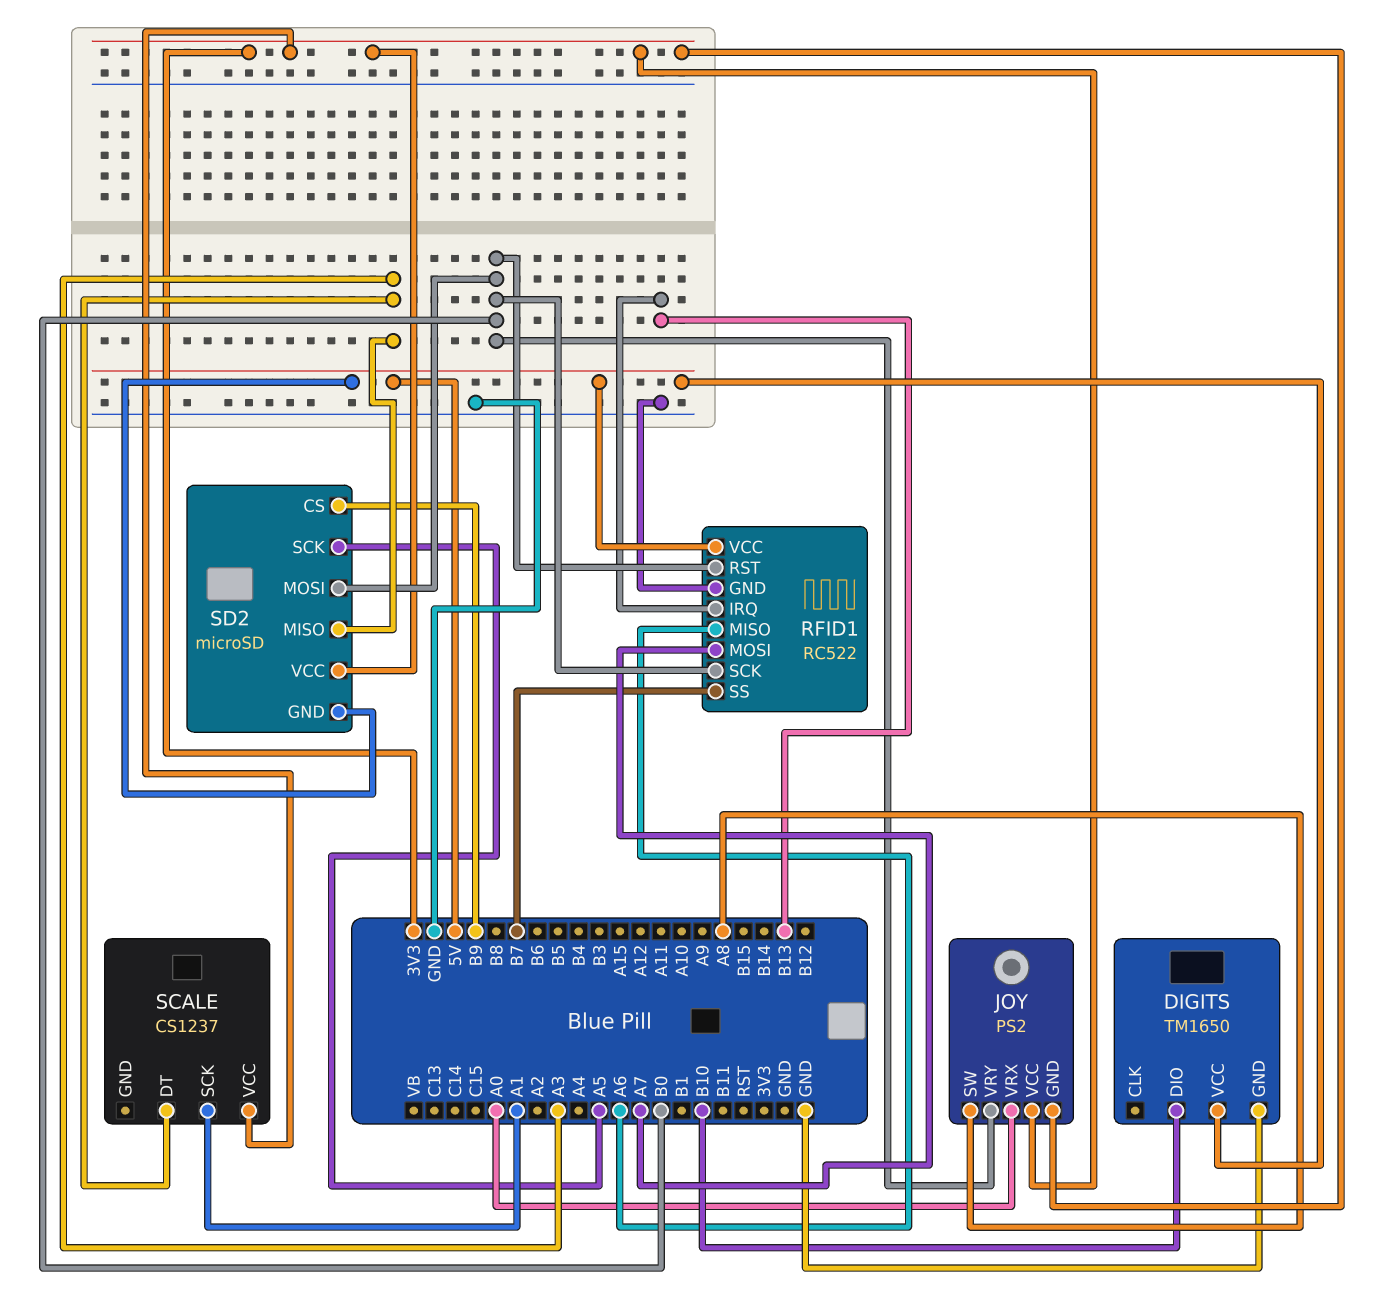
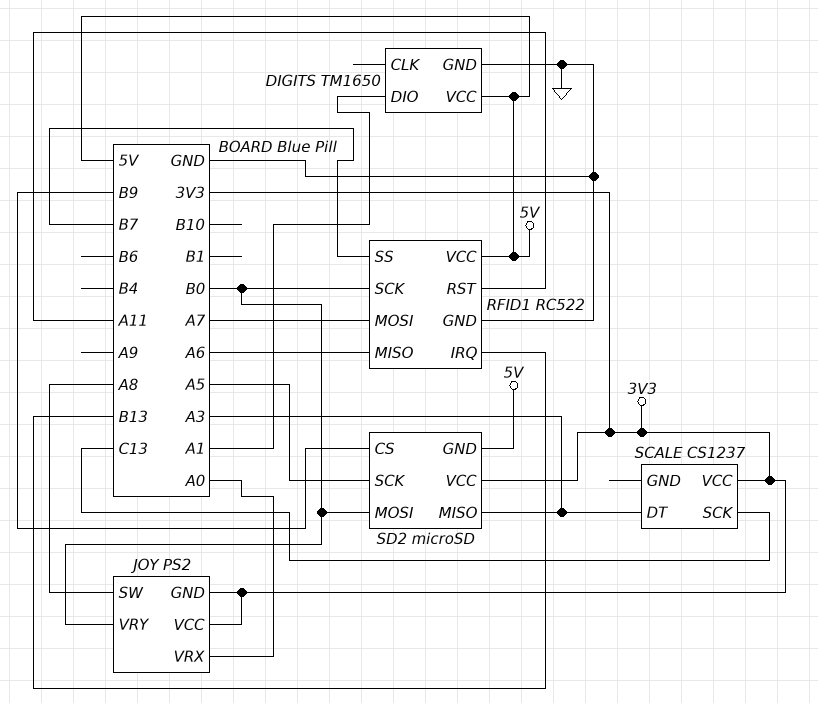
DIGITS pin DIO: B10 -> A1
RFID1 pin RST: B0 -> A11
SCALE pin SCK: A1 -> C13

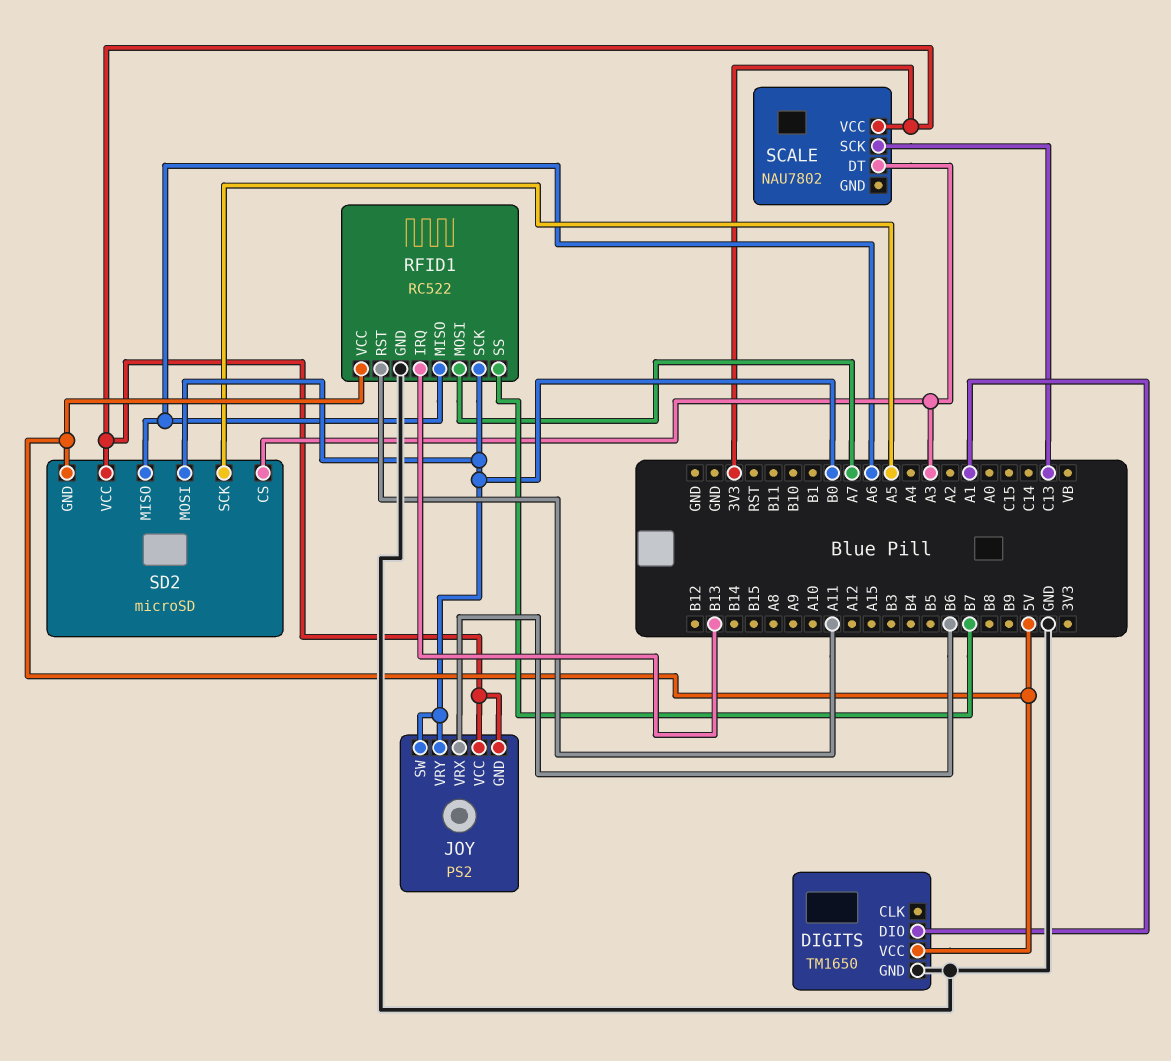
JOY pin SW: A8 -> B0
JOY pin VRX: A0 -> B6
SCALE: CS1237 -> NAU7802
SD2 pin CS: B9 -> A3
SD2 pin MISO: A3 -> A6

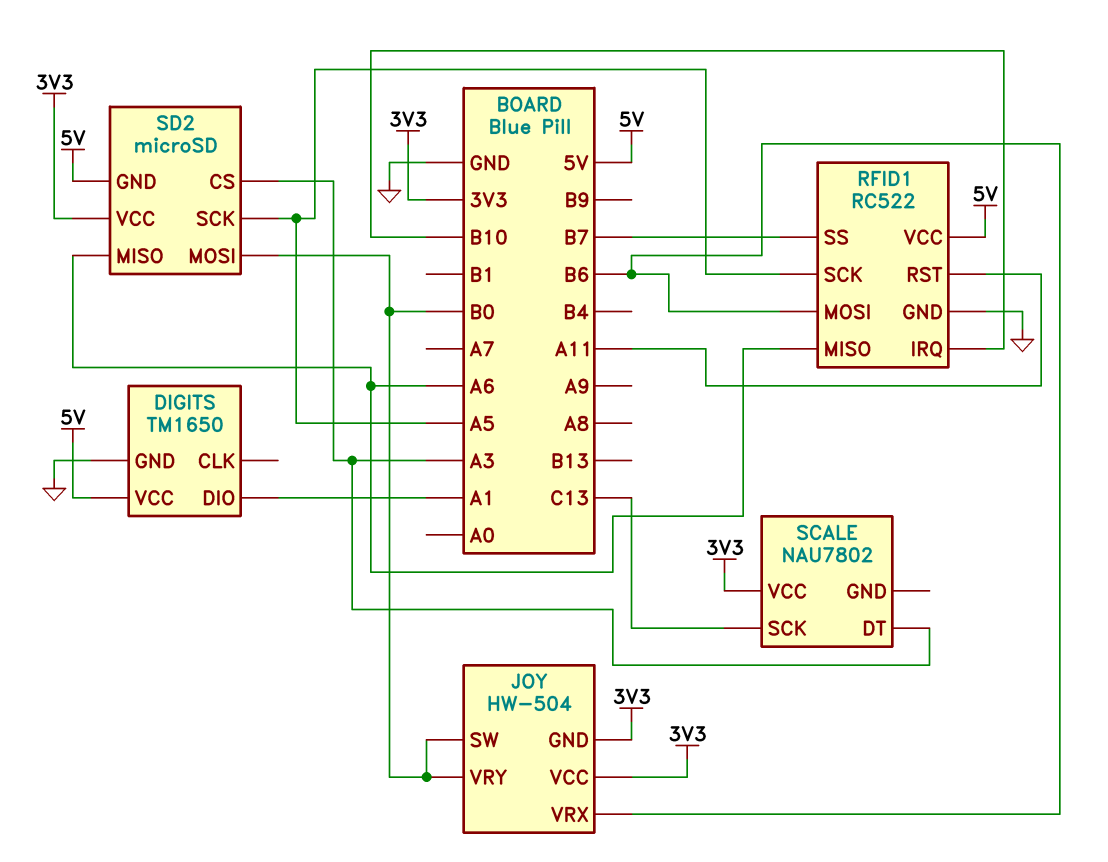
JOY: PS2 -> HW-504
RFID1 pin IRQ: B13 -> B10
RFID1 pin MOSI: A7 -> B6
RFID1 pin SCK: B0 -> A5

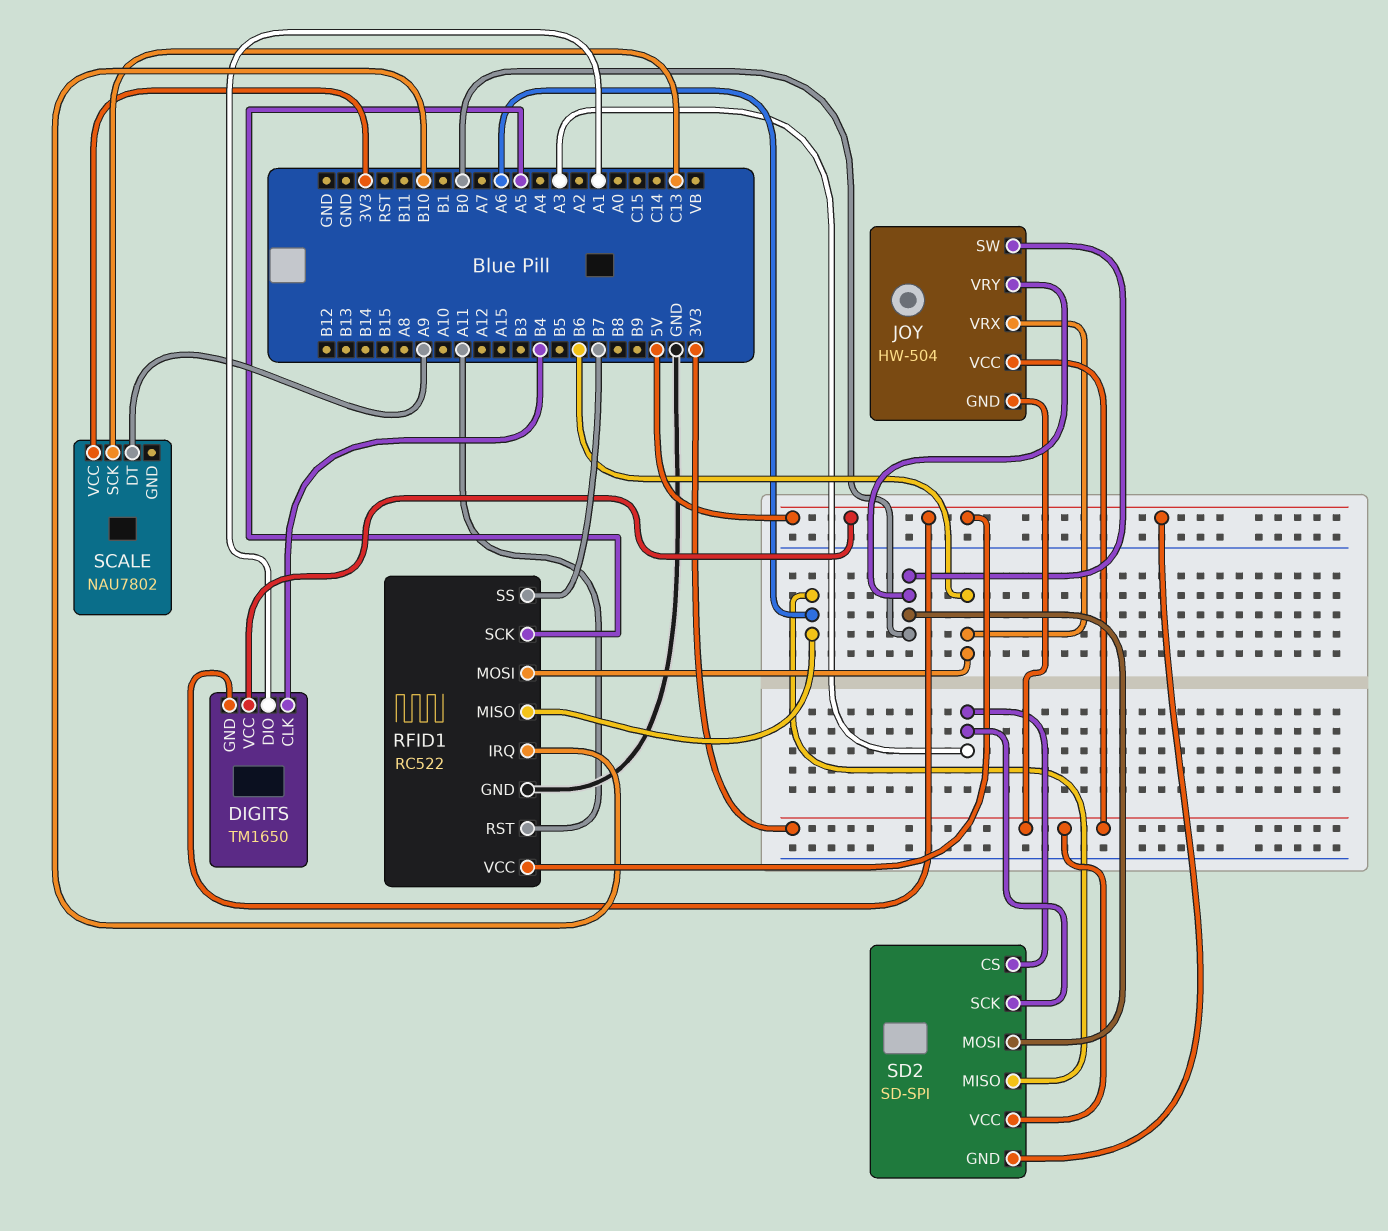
DIGITS pin CLK: none -> B4
DIGITS pin GND: GND -> 5V
SCALE pin DT: A3 -> A9
SD2: microSD -> SD-SPI
SD2 pin SCK: A5 -> A3

